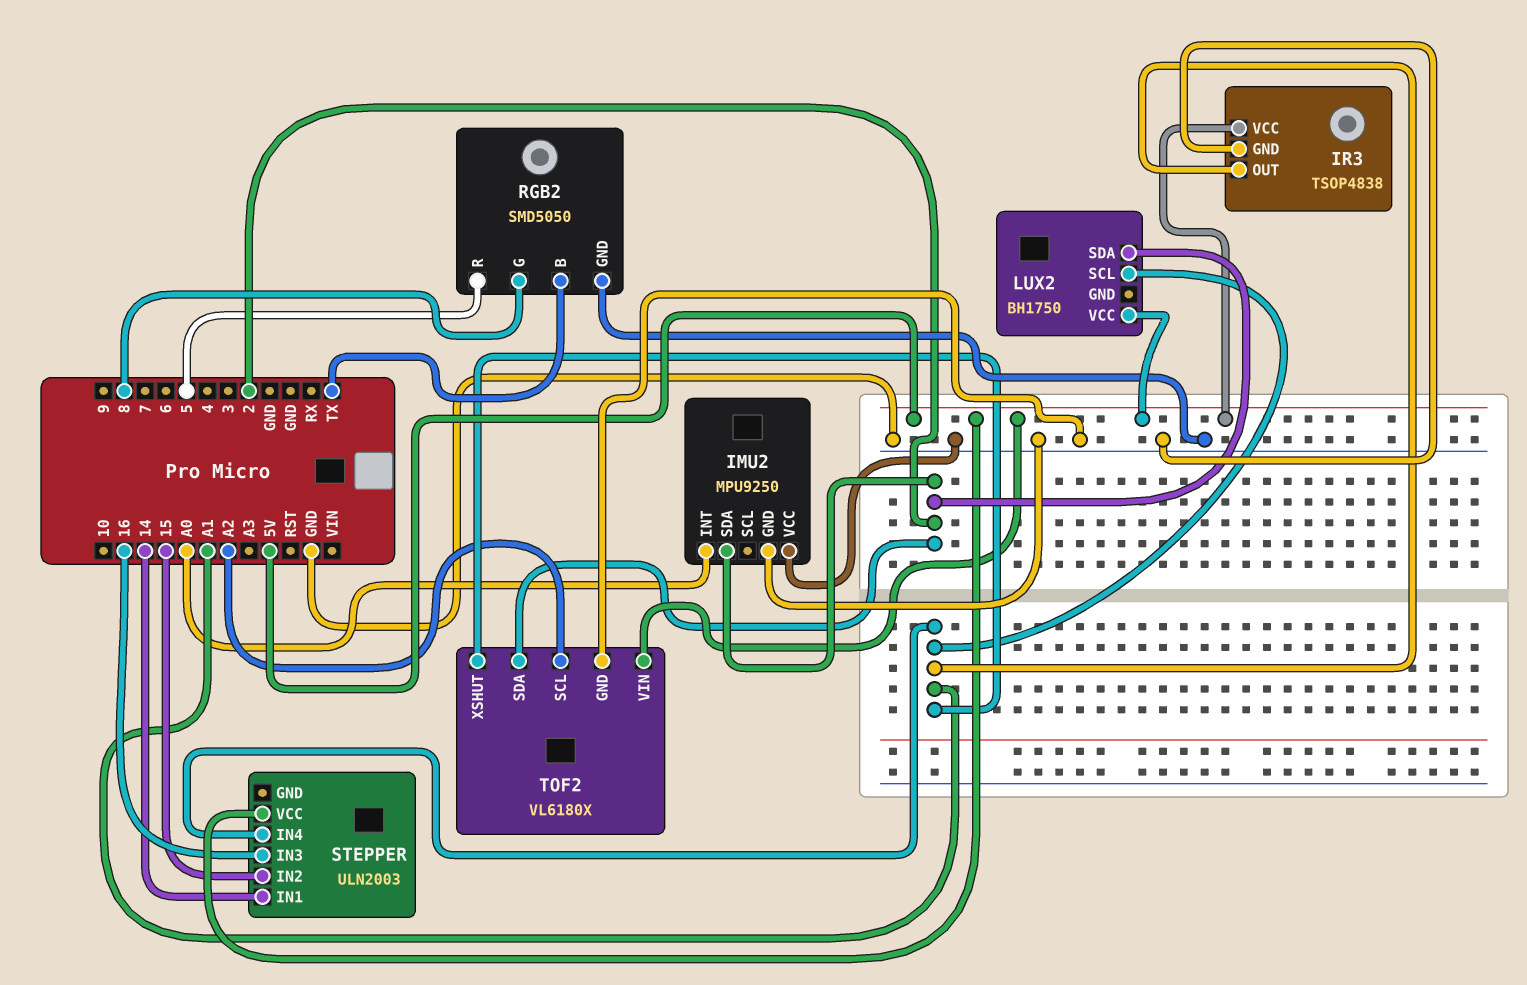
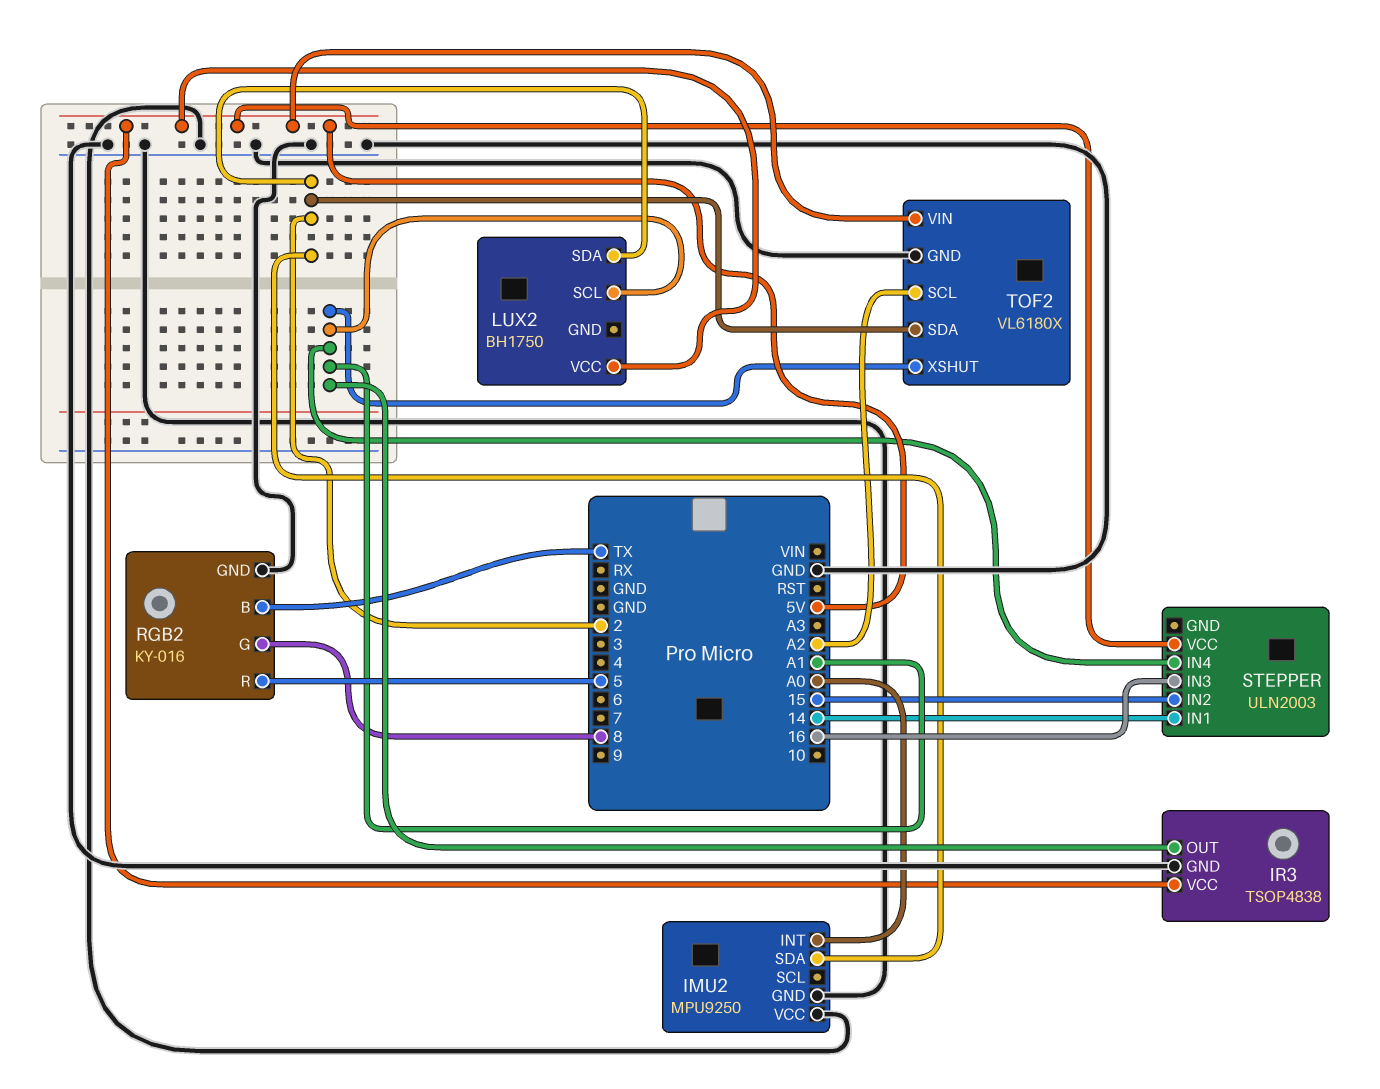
RGB2: SMD5050 -> KY-016

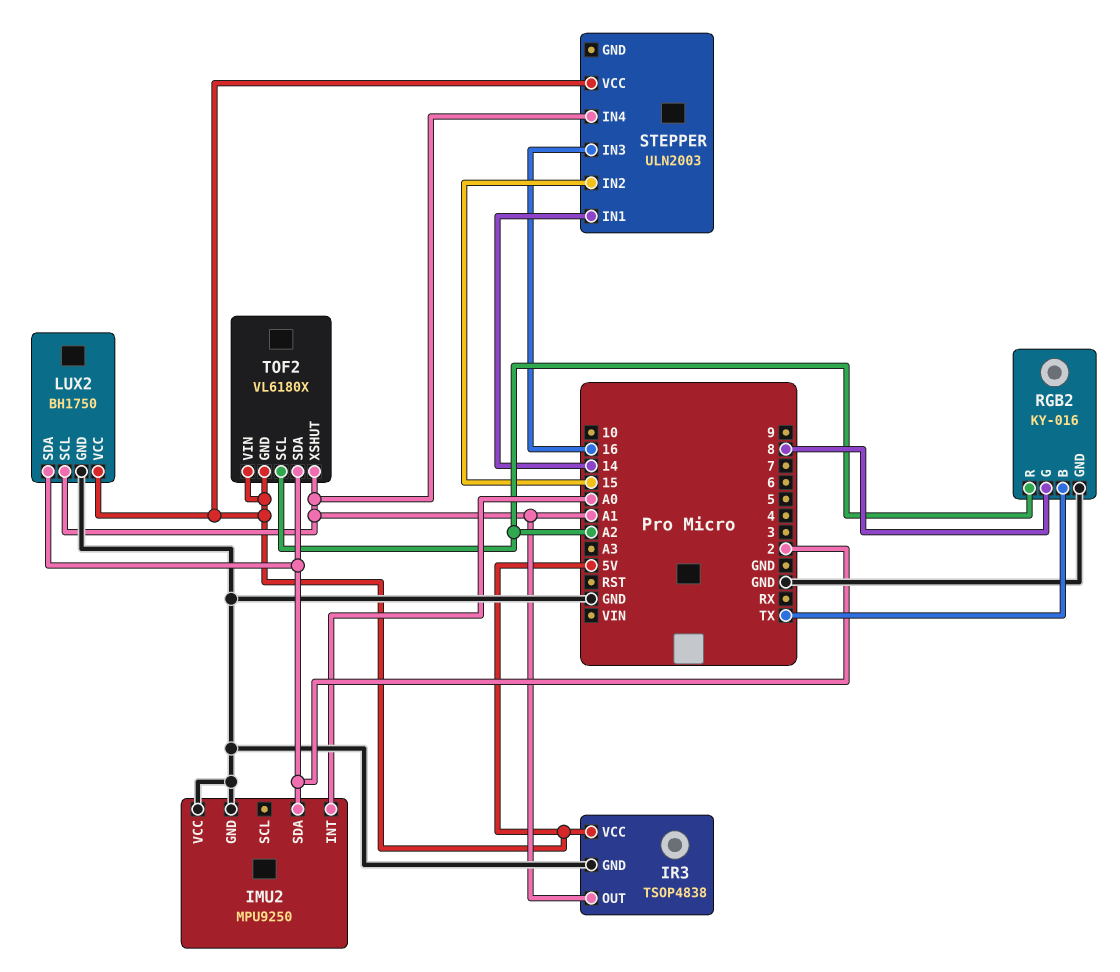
LUX2 pin GND: none -> GND
RGB2 pin R: 5 -> A2
TOF2 pin GND: GND -> 5V

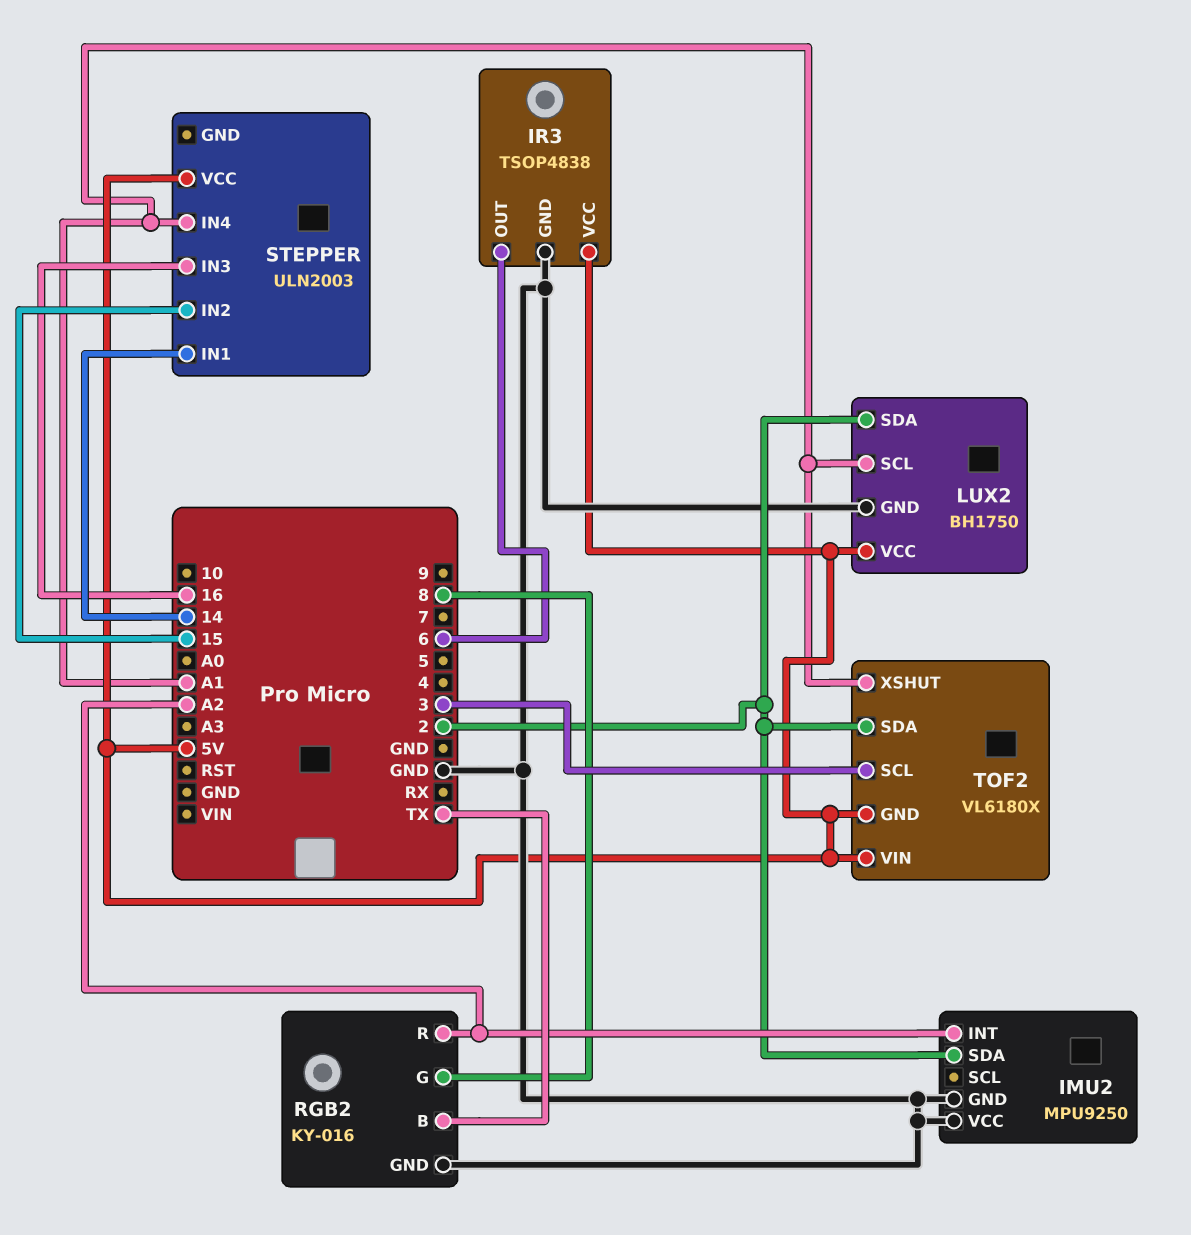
IMU2 pin INT: A0 -> A2
IR3 pin OUT: A1 -> 6
TOF2 pin SCL: A2 -> 3

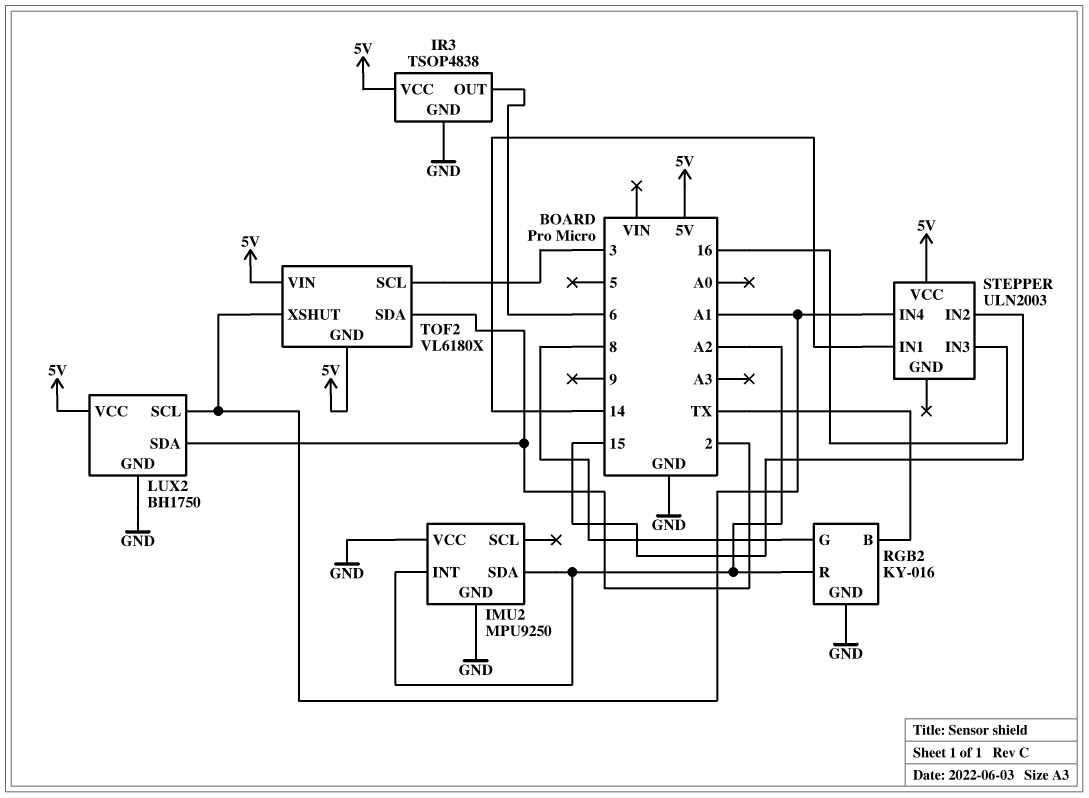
IMU2 pin SDA: 2 -> A2

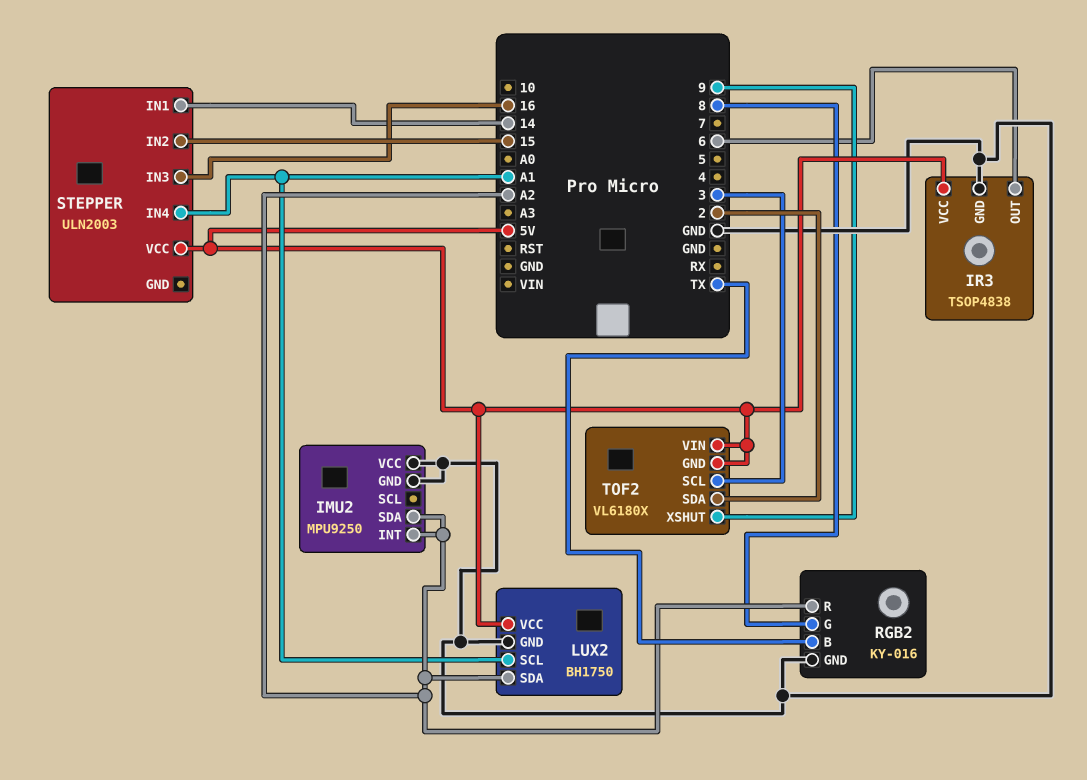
LUX2 pin SDA: 2 -> A2
TOF2 pin XSHUT: A1 -> 9

